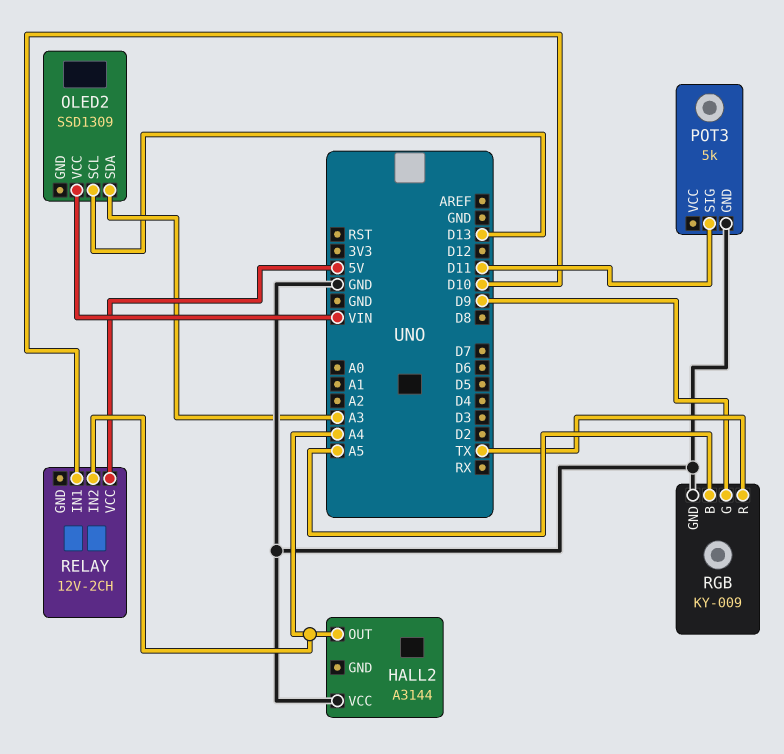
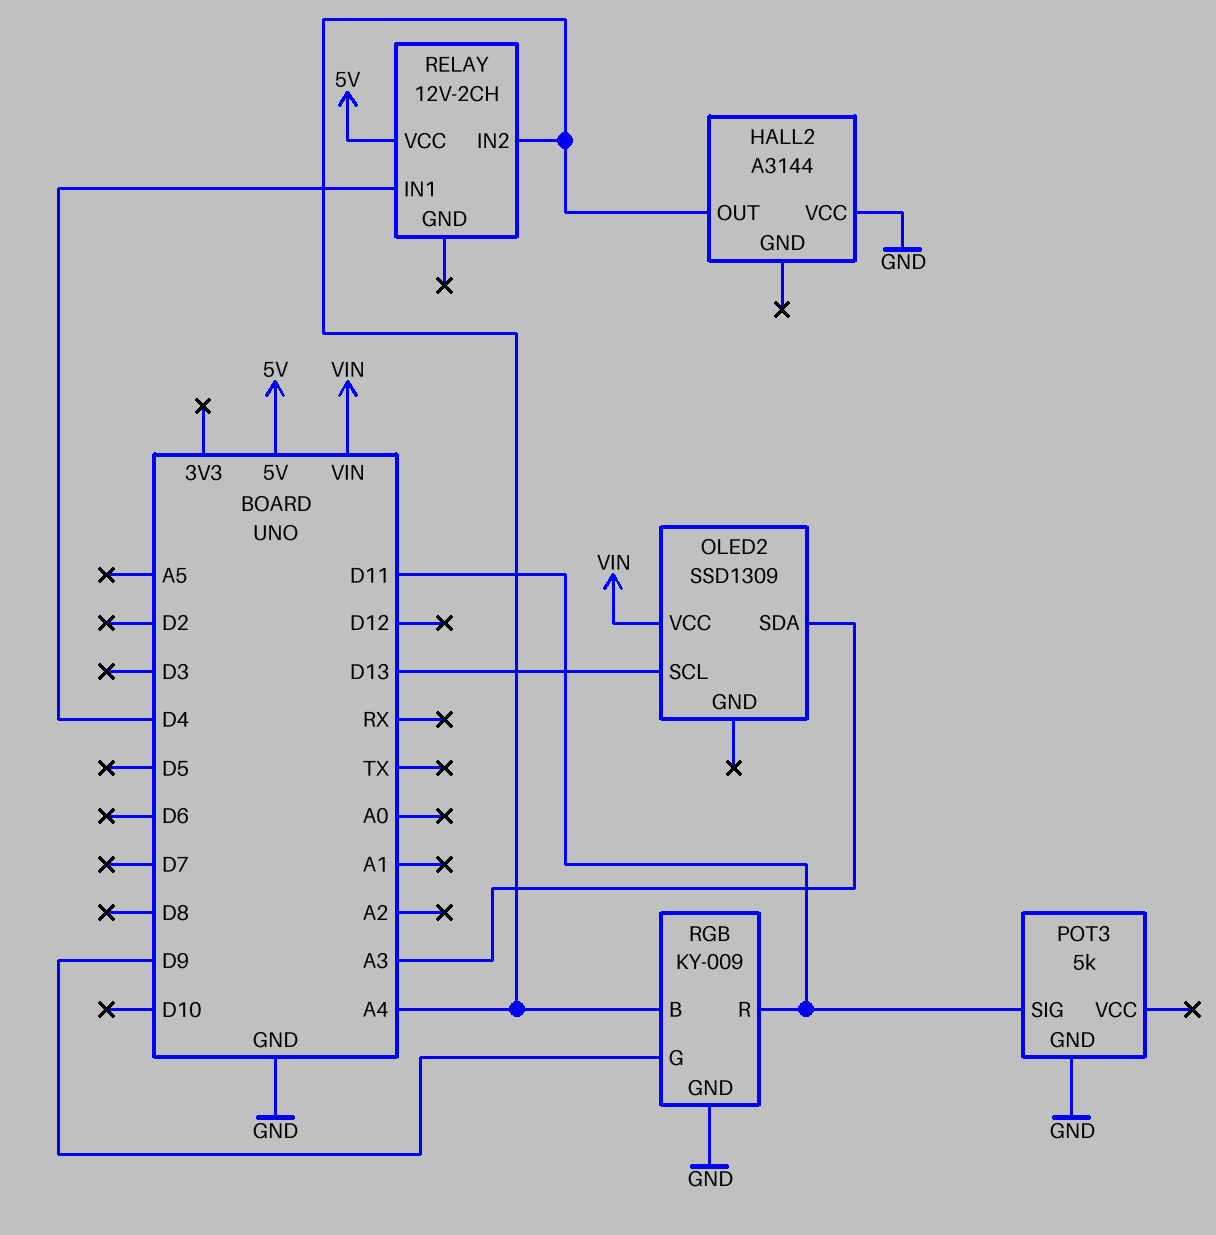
RELAY pin IN1: D10 -> D4
RGB pin B: A5 -> A4
RGB pin R: TX -> D11

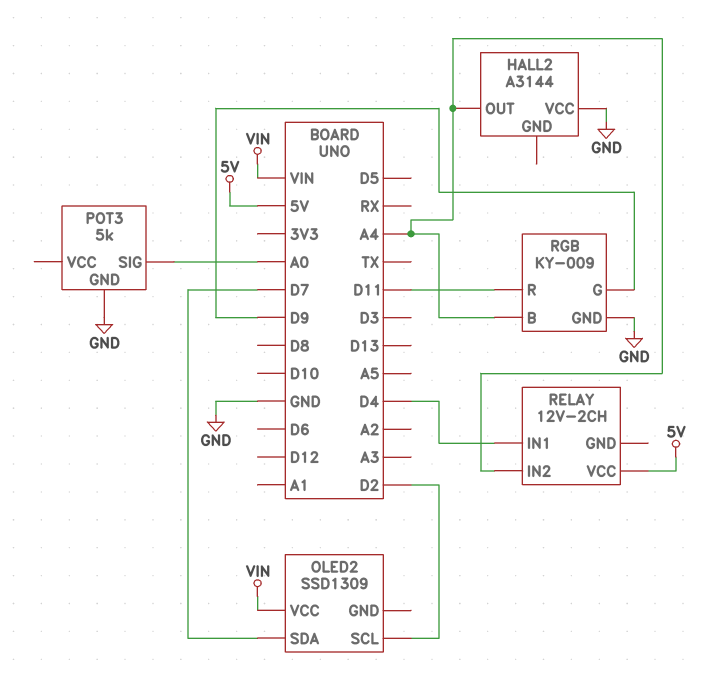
OLED2 pin SCL: D13 -> D2
OLED2 pin SDA: A3 -> D7
POT3 pin SIG: D11 -> A0

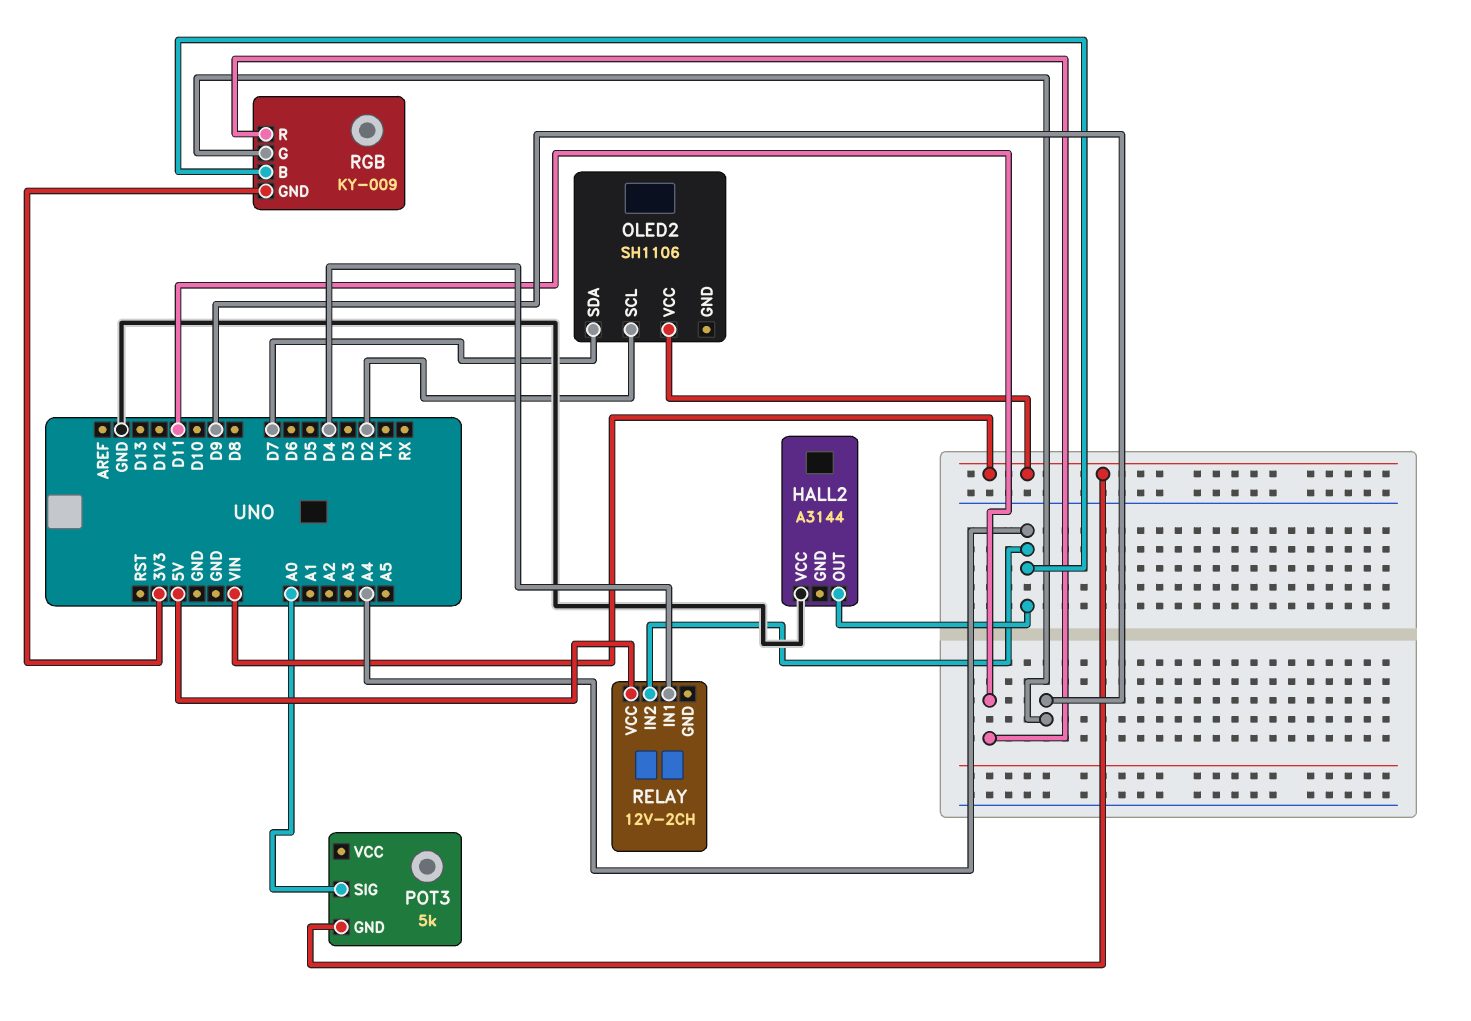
OLED2: SSD1309 -> SH1106
POT3 pin GND: GND -> VIN
RGB pin GND: GND -> 3V3

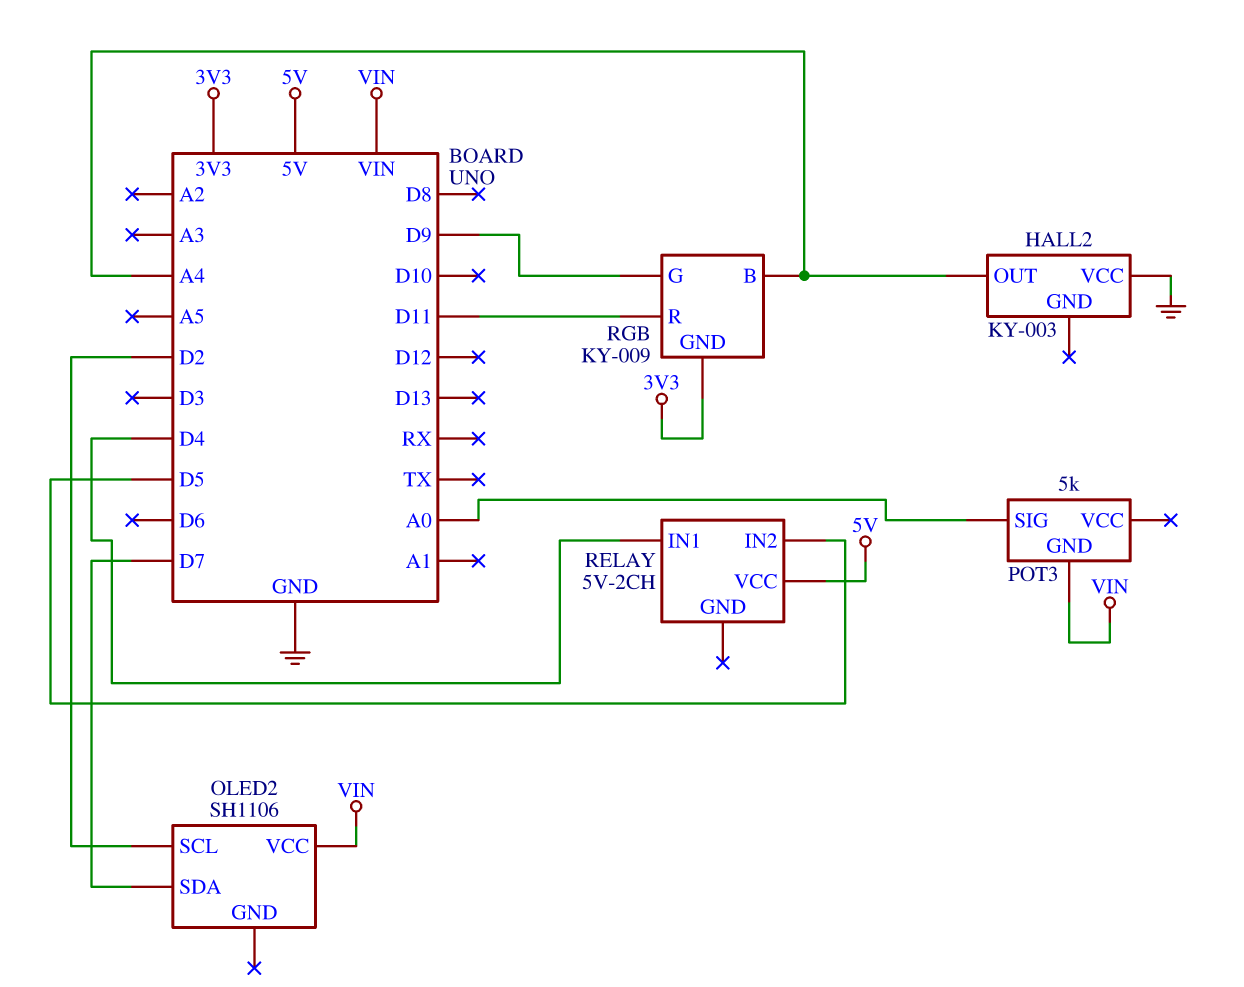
HALL2: A3144 -> KY-003
RELAY: 12V-2CH -> 5V-2CH
RELAY pin IN2: A4 -> D5

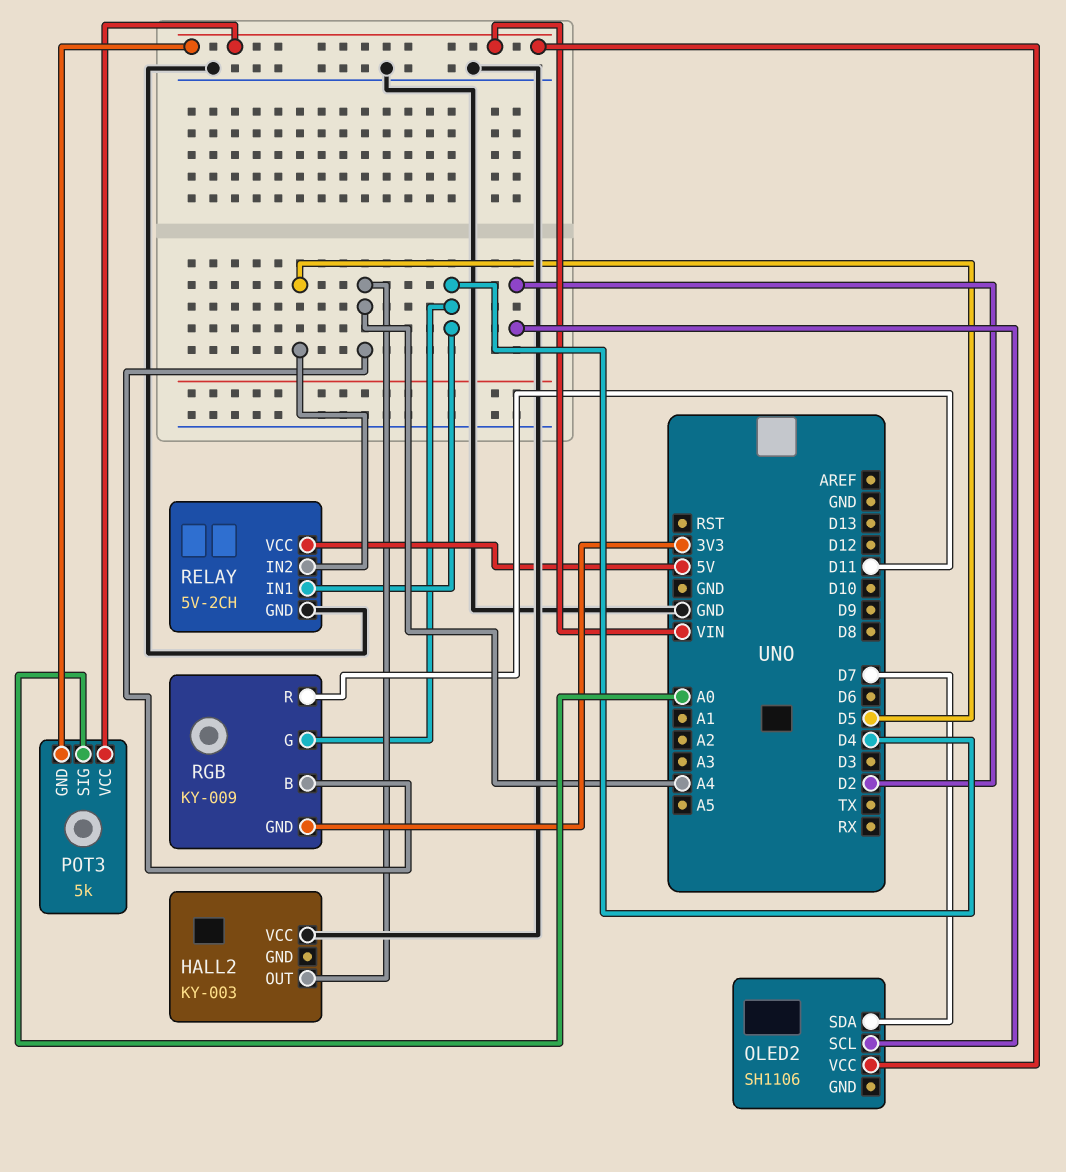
POT3 pin VCC: none -> VIN
RELAY pin GND: none -> GND
RGB pin G: D9 -> D4

